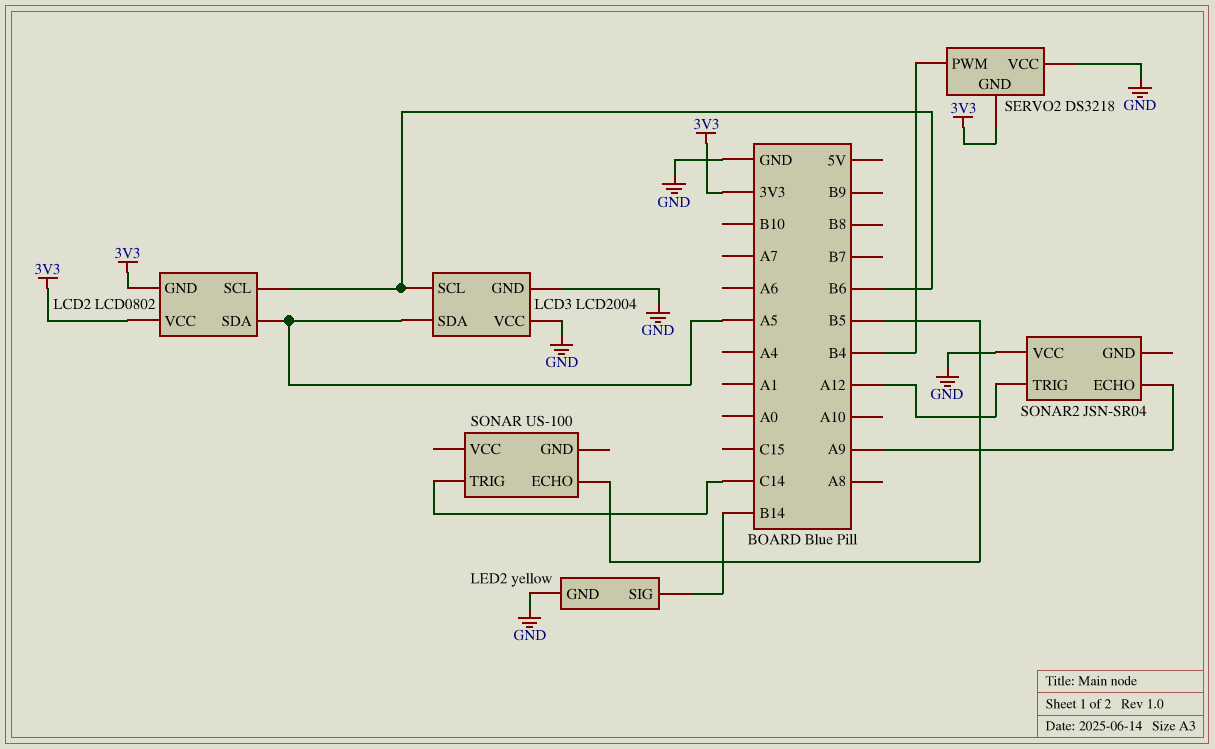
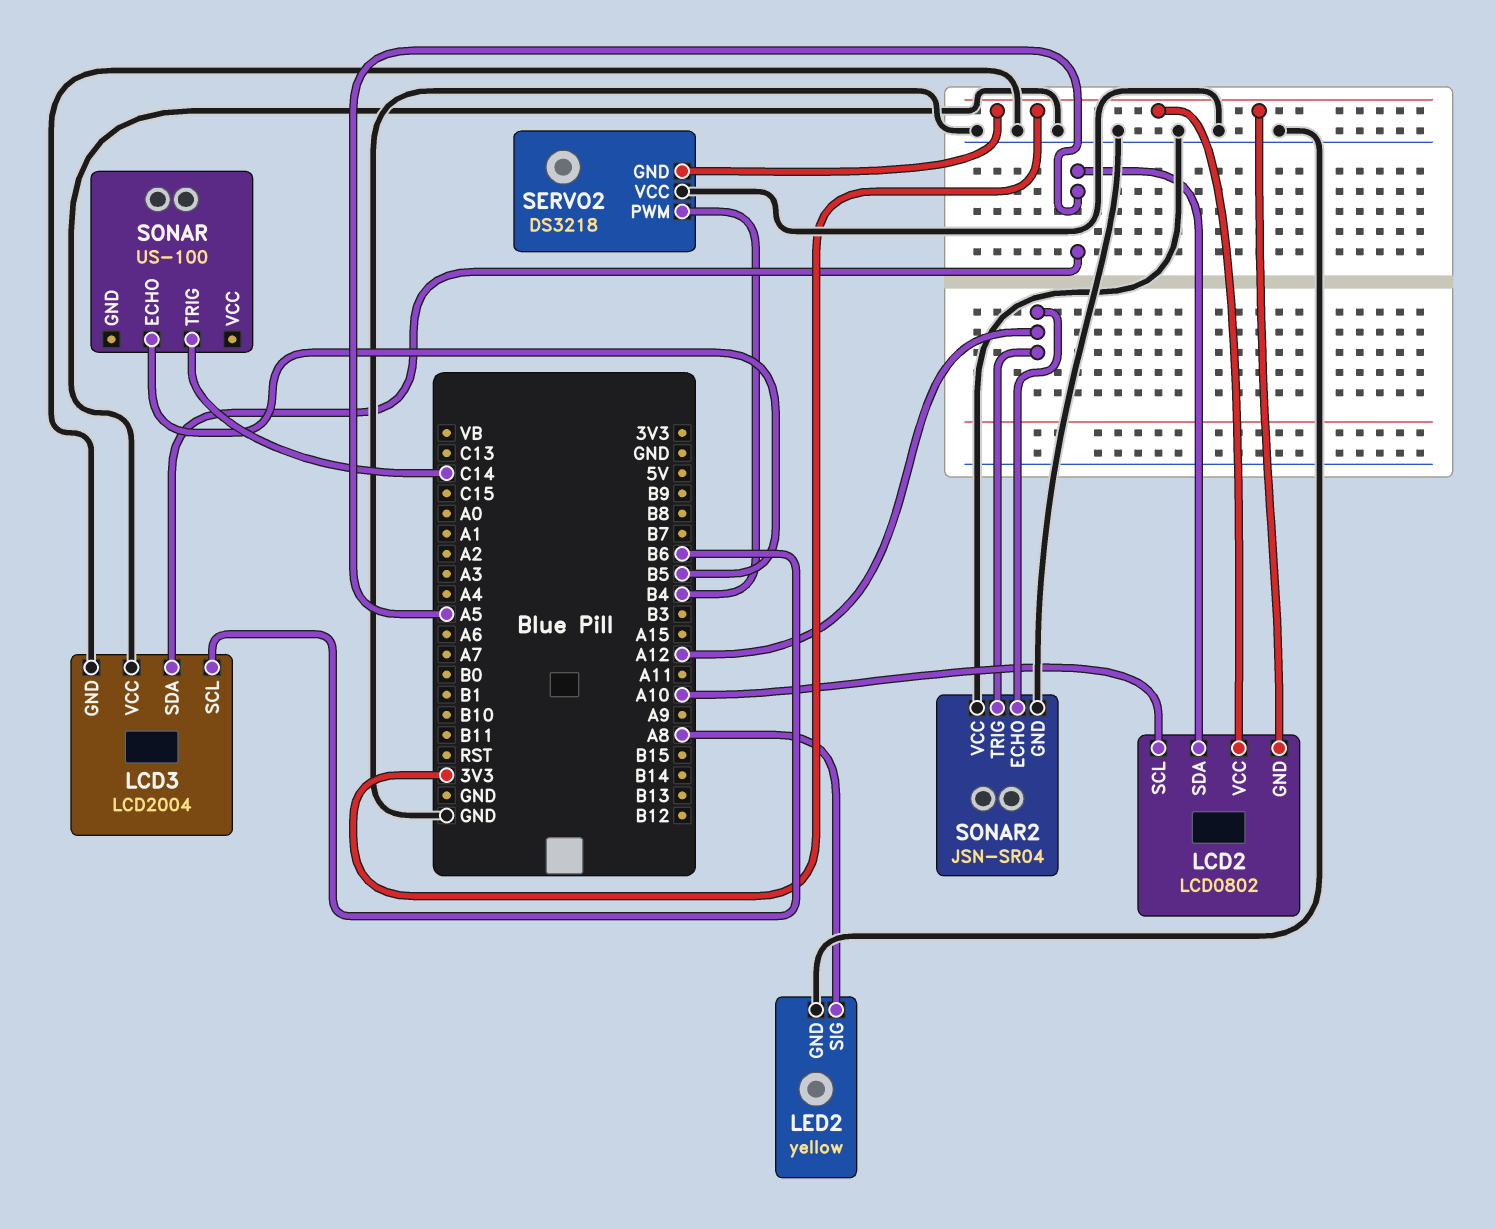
LCD2 pin SCL: B6 -> A10
LED2 pin SIG: B14 -> A8
SONAR2 pin ECHO: A9 -> A12
SONAR2 pin GND: none -> GND

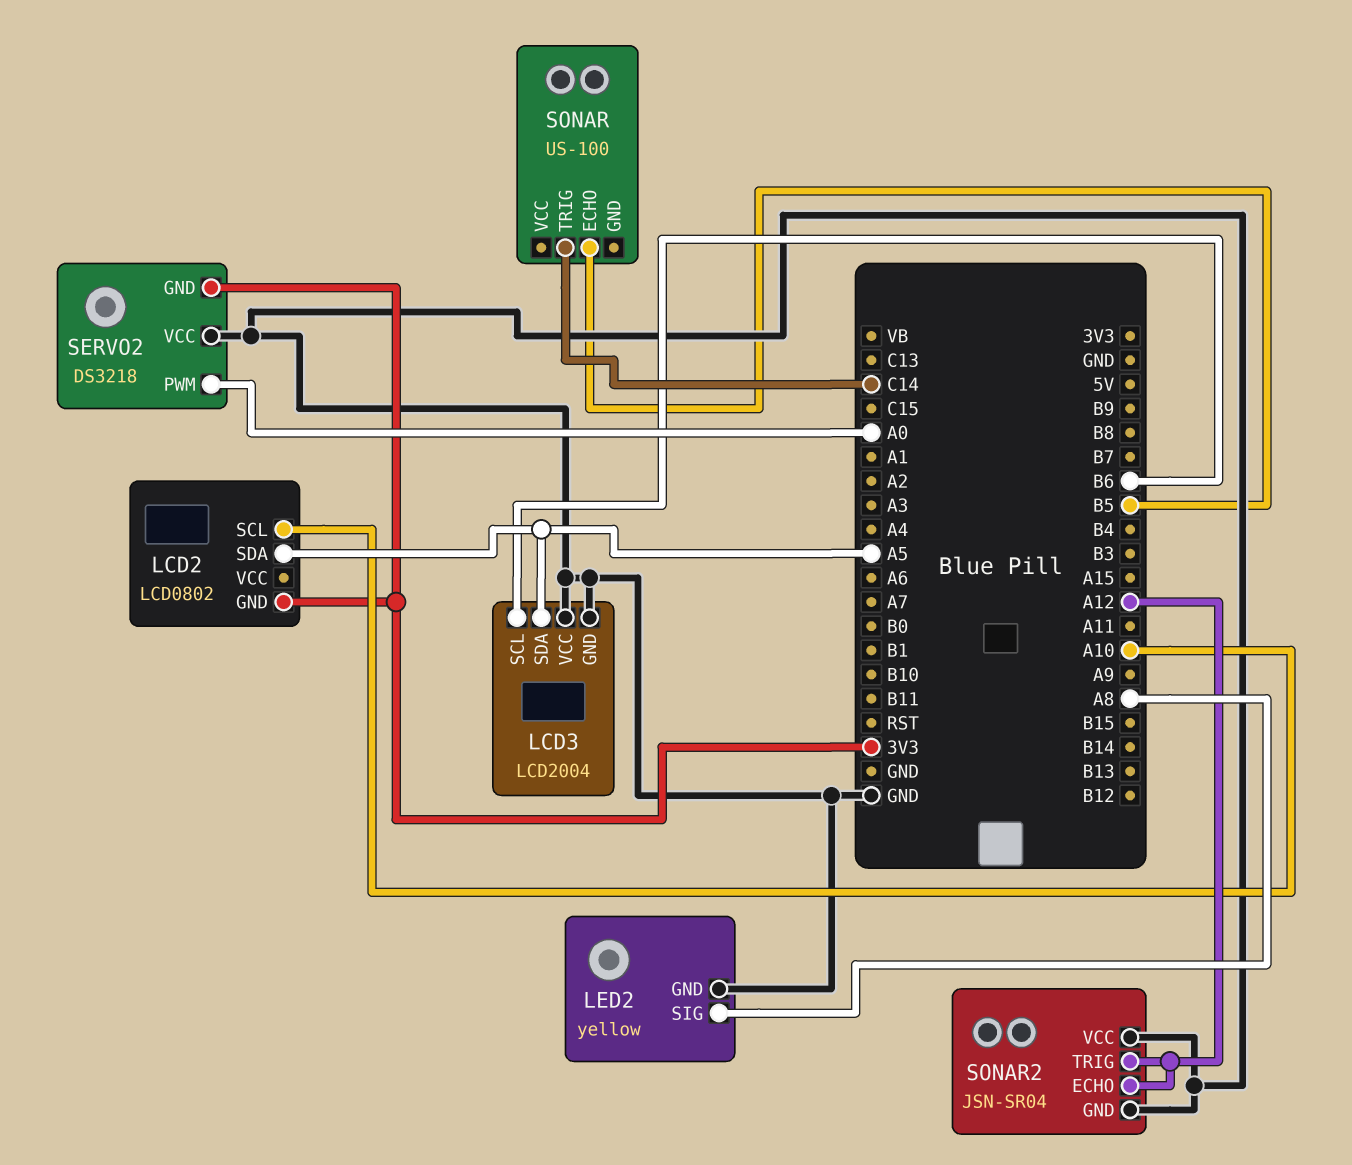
LCD2 pin VCC: 3V3 -> none
SERVO2 pin PWM: B4 -> A0

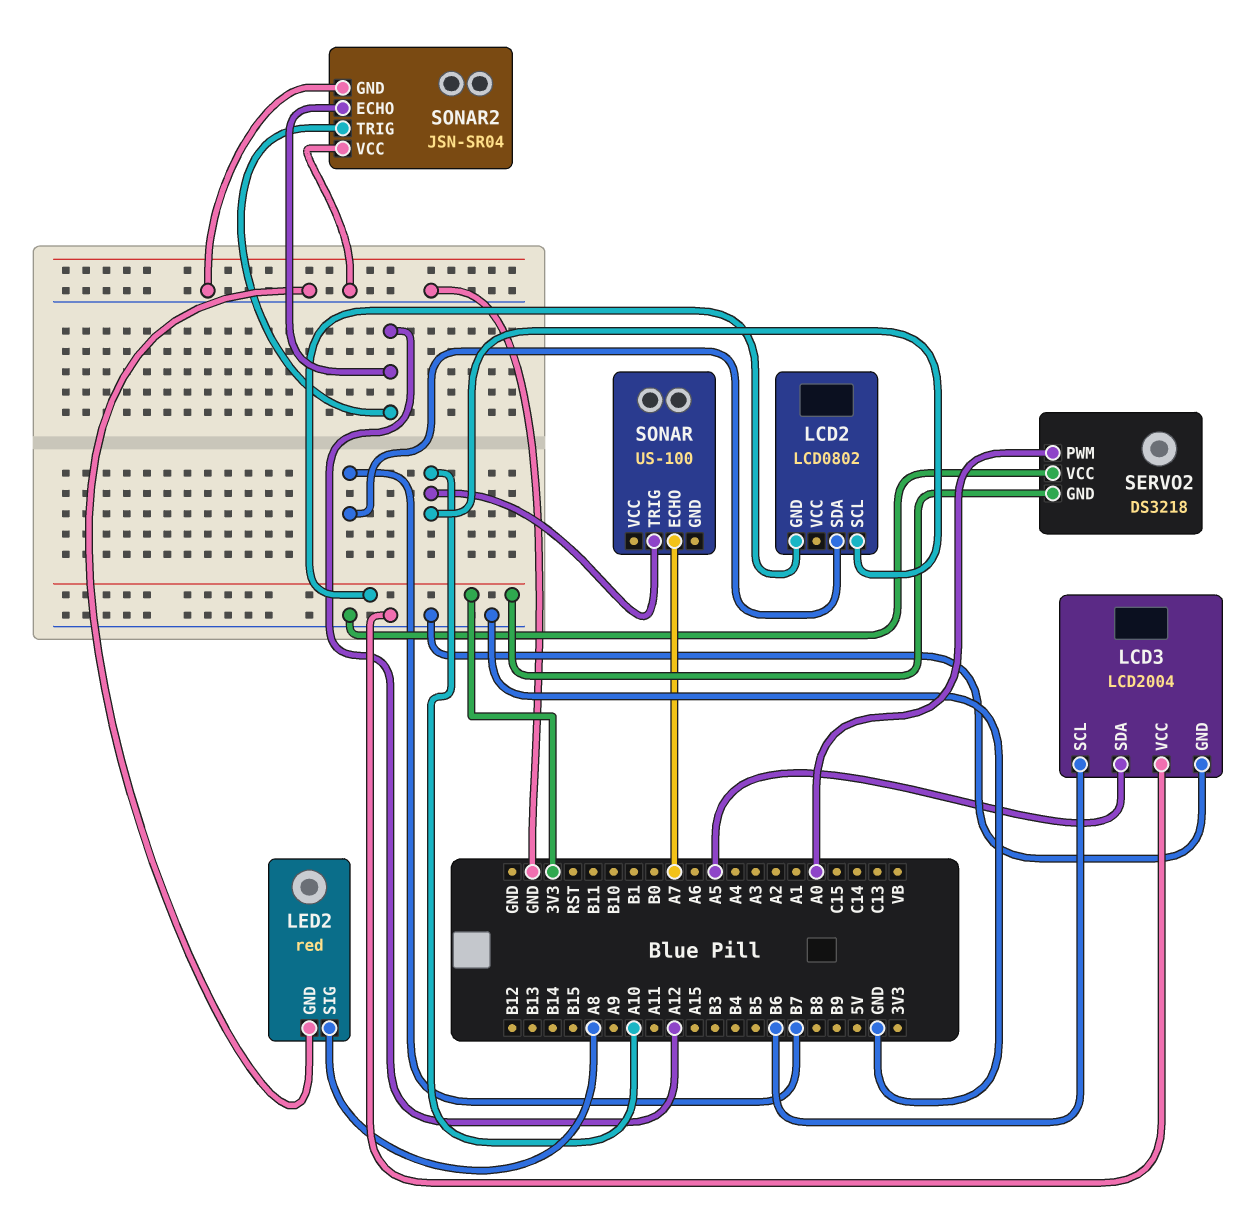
LCD2 pin SDA: A5 -> B7
LED2: yellow -> red
SONAR pin ECHO: B5 -> A7
SONAR pin TRIG: C14 -> A10

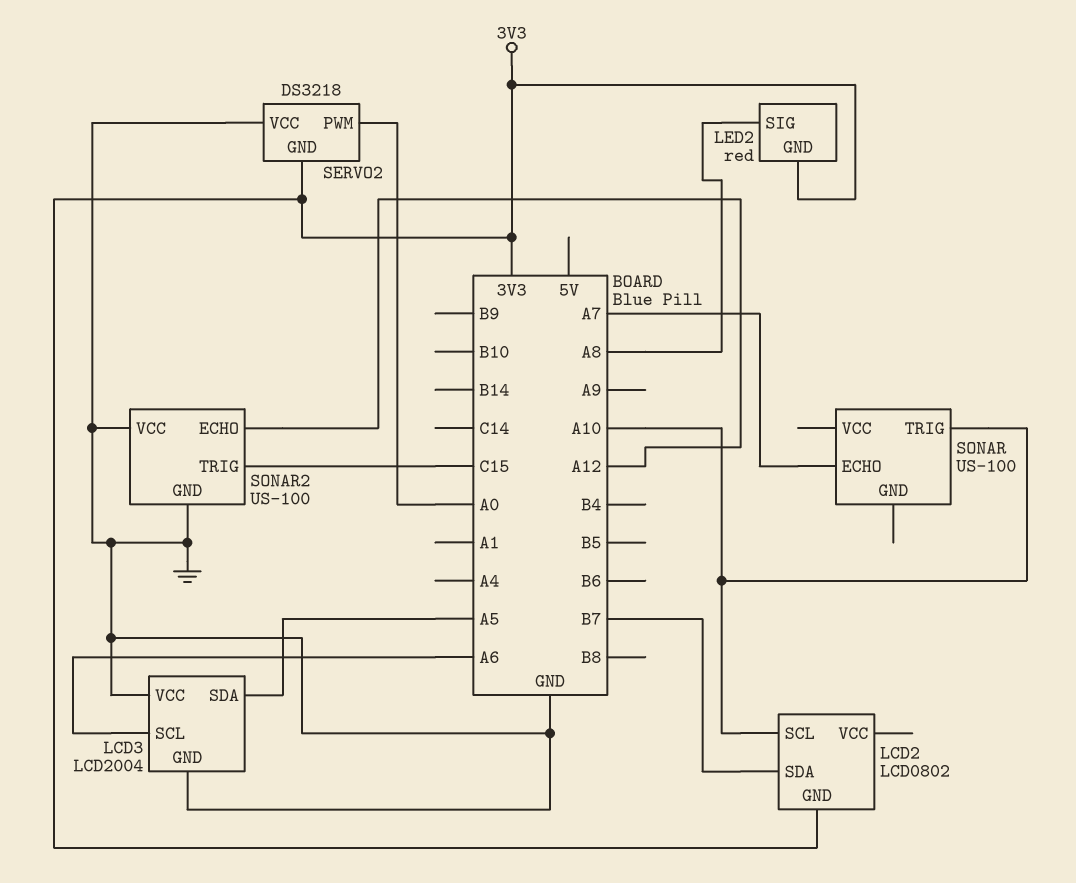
LCD3 pin SCL: B6 -> A6
LED2 pin GND: GND -> 3V3
SONAR2: JSN-SR04 -> US-100
SONAR2 pin TRIG: A12 -> C15

